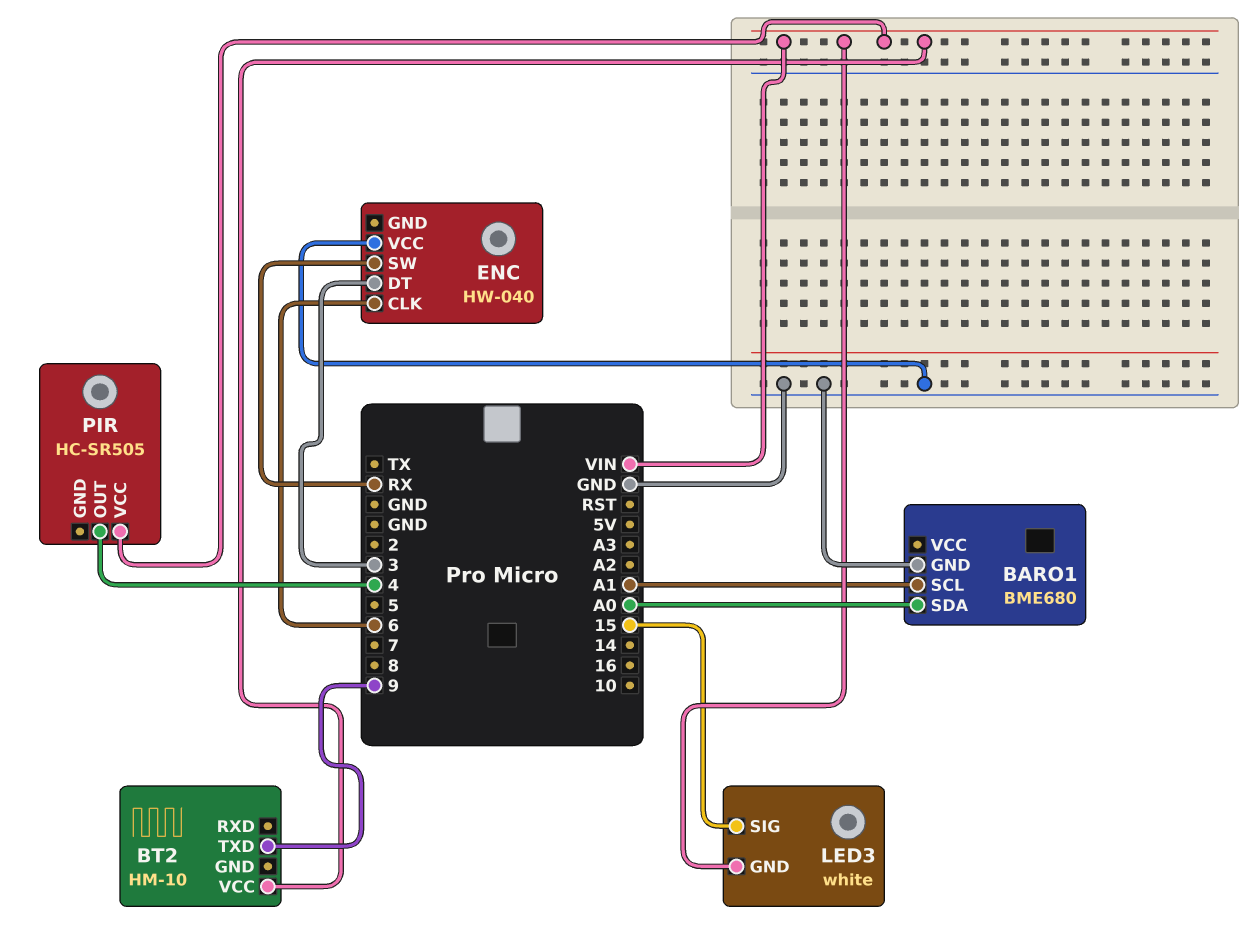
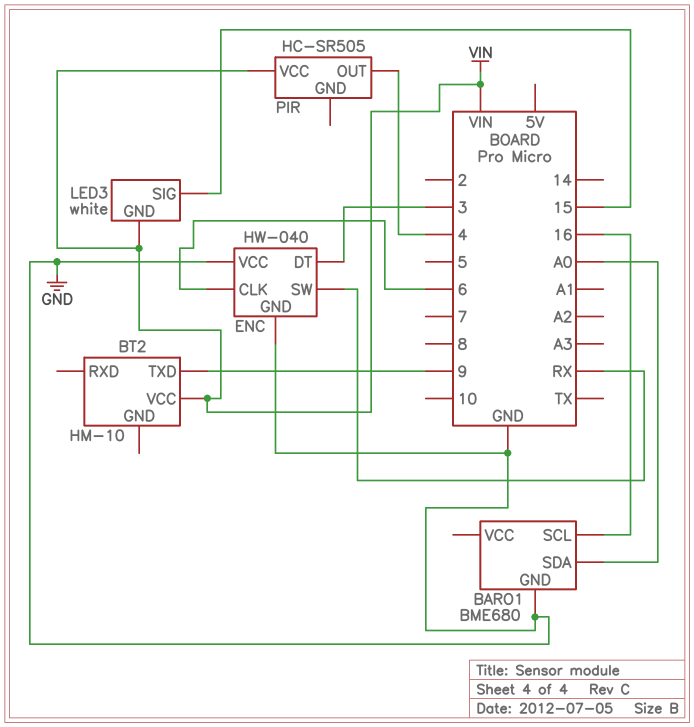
BARO1 pin SCL: A1 -> 16
ENC pin GND: none -> GND

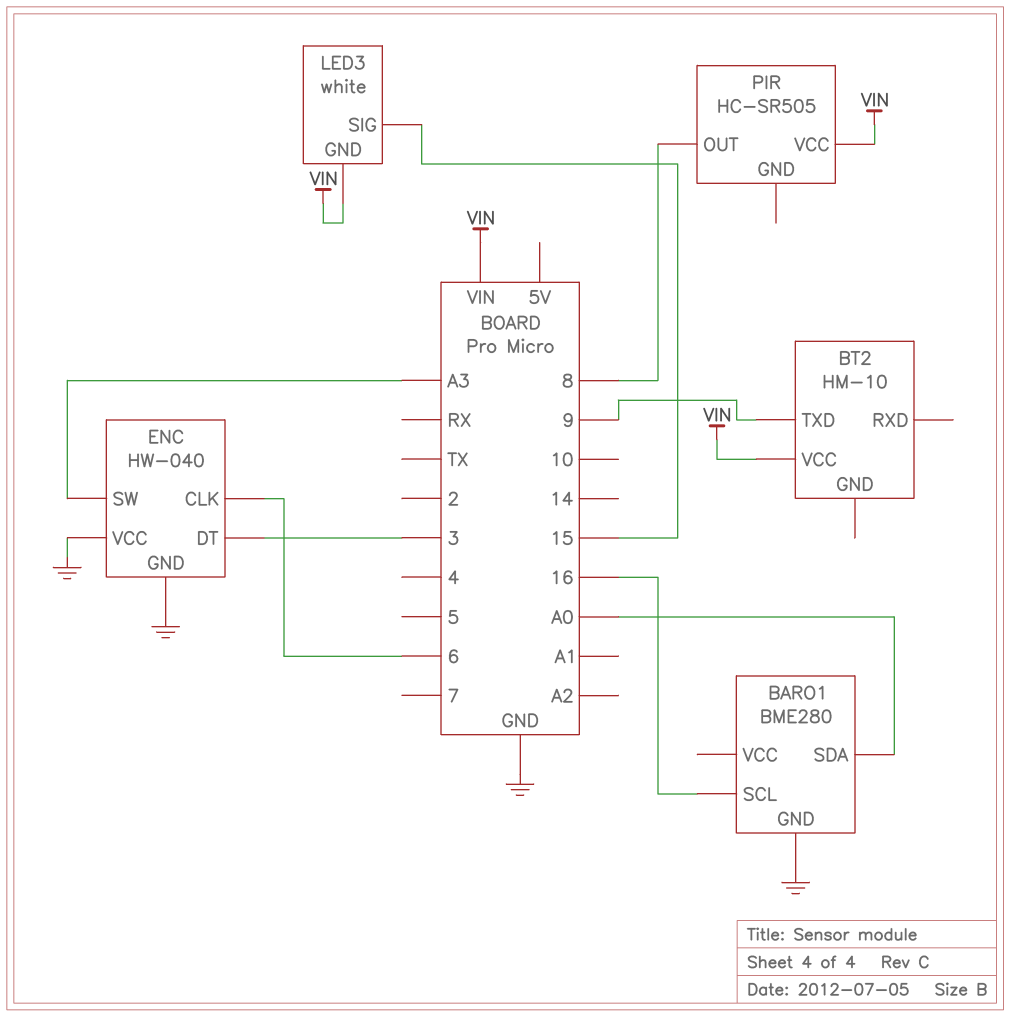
BARO1: BME680 -> BME280
ENC pin SW: RX -> A3
PIR pin OUT: 4 -> 8

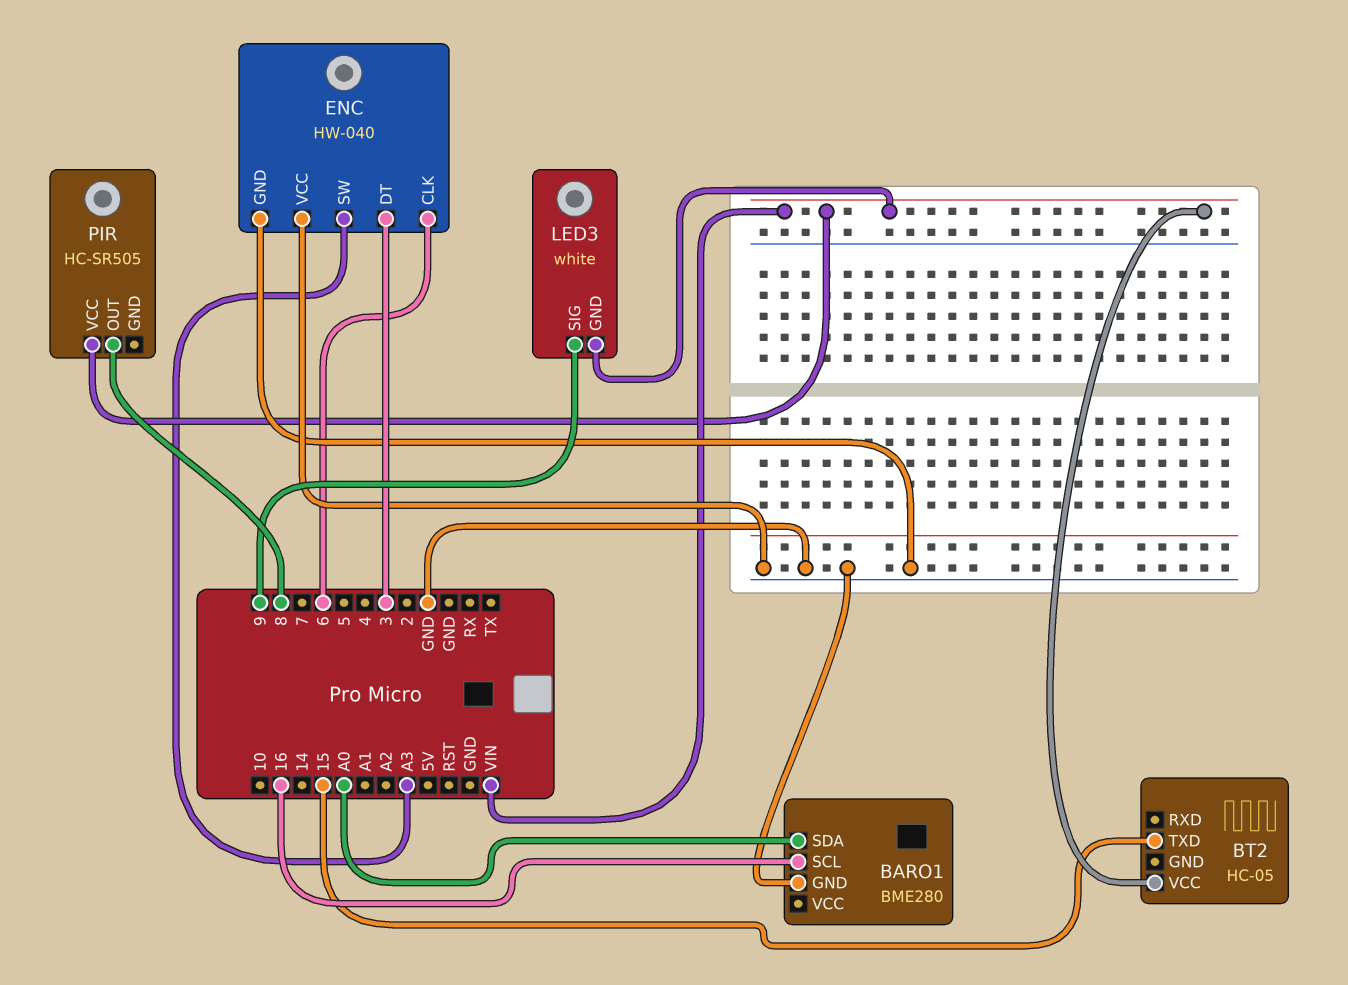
BT2: HM-10 -> HC-05
BT2 pin TXD: 9 -> 15
LED3 pin SIG: 15 -> 9

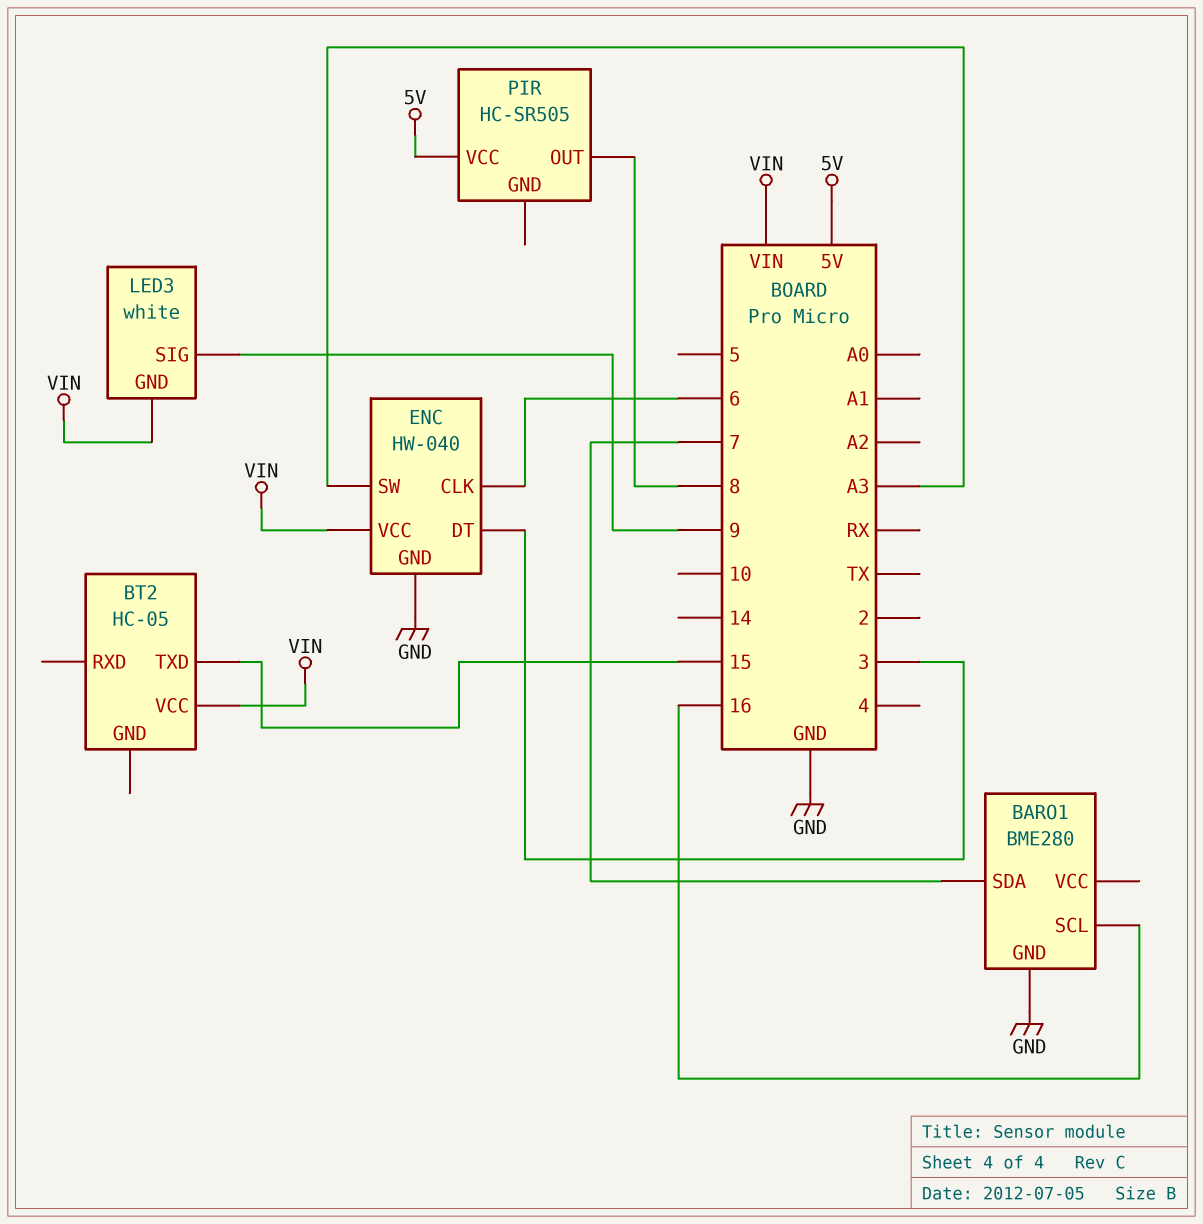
BARO1 pin SDA: A0 -> 7
ENC pin VCC: GND -> VIN
PIR pin VCC: VIN -> 5V

